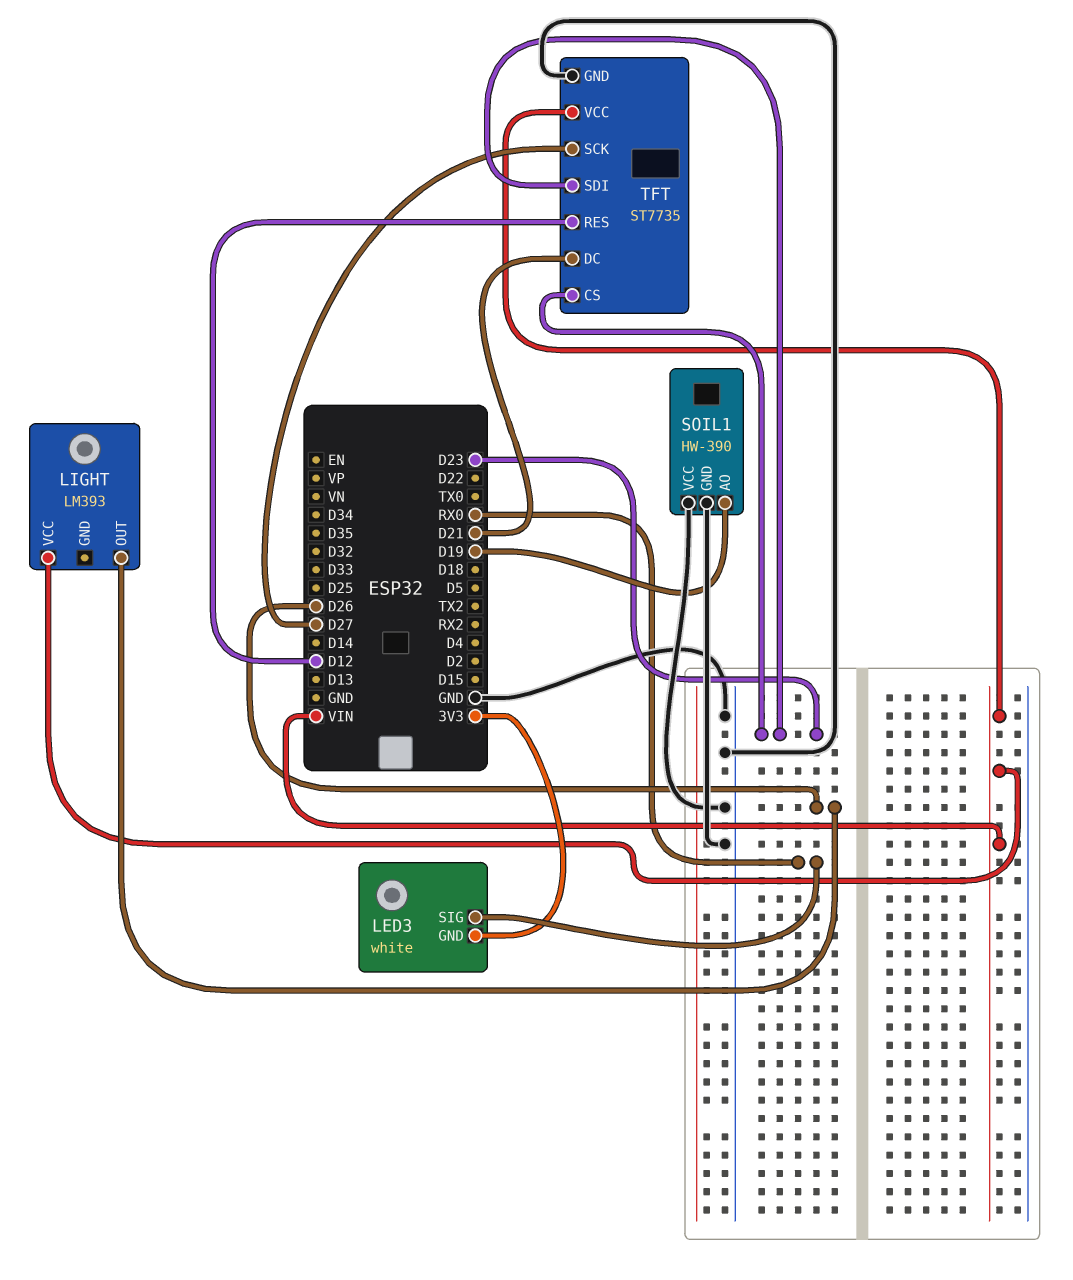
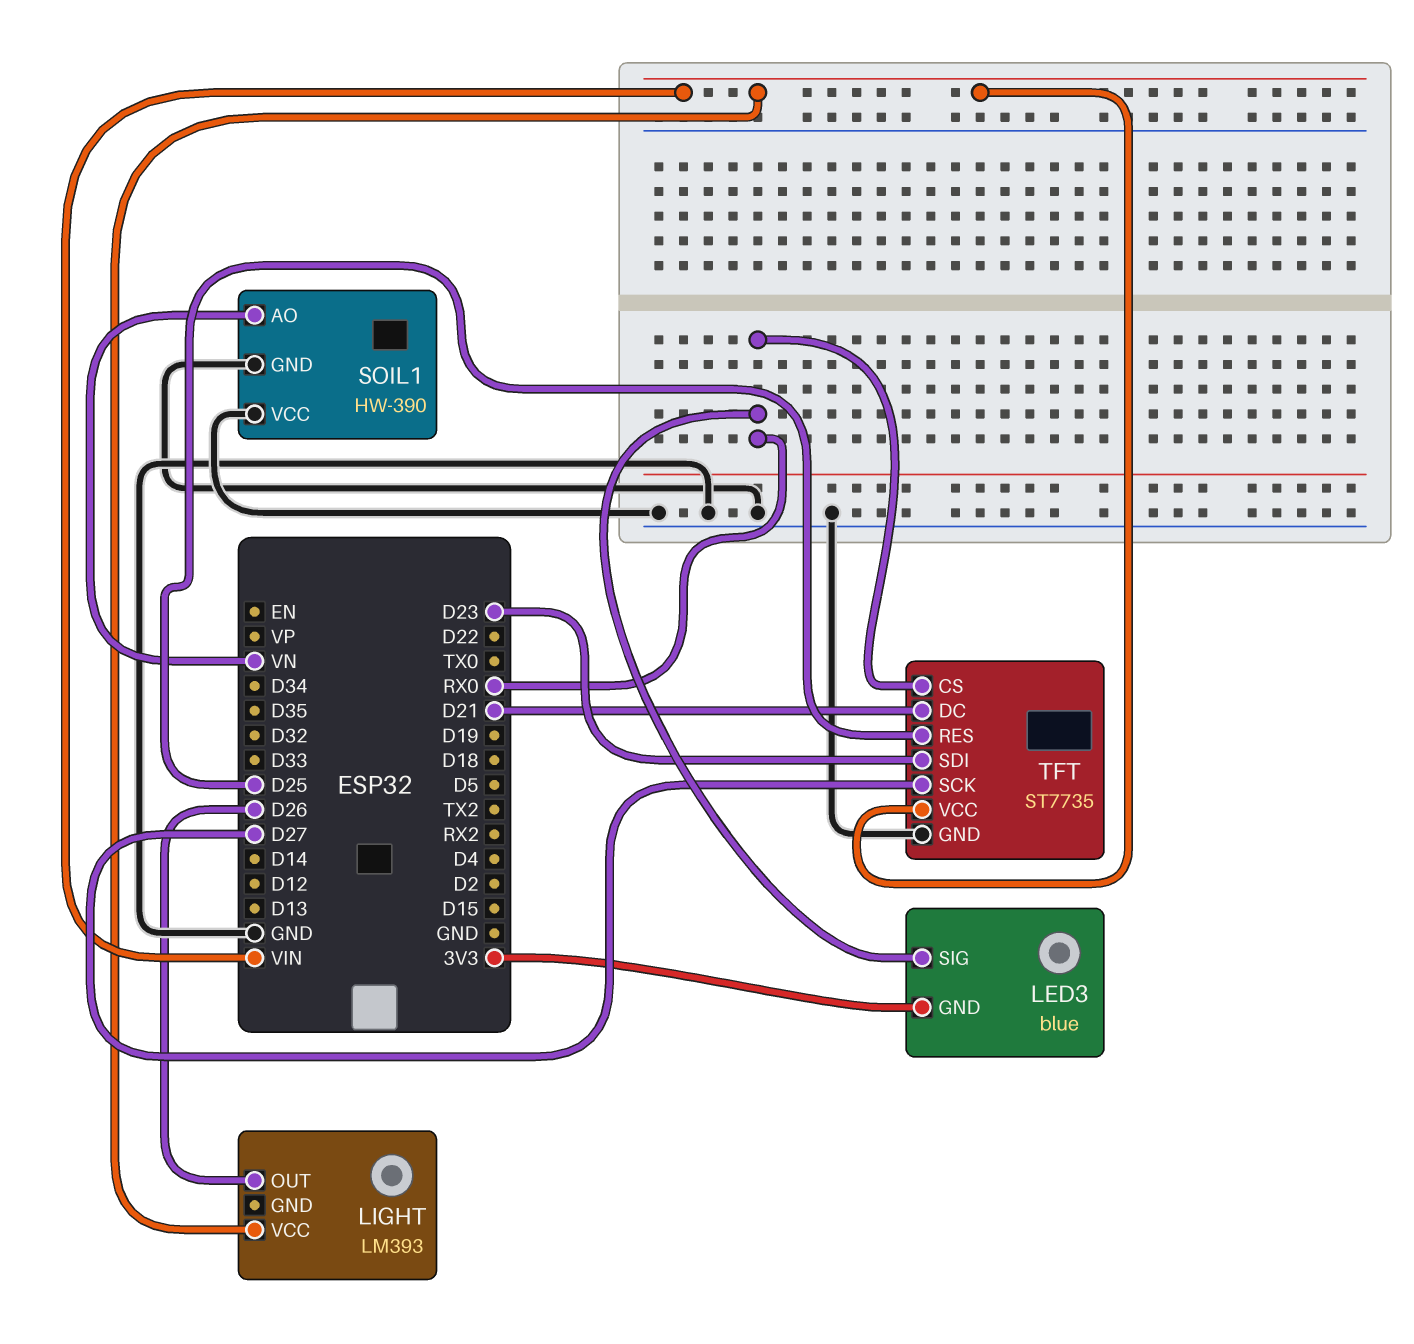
LED3: white -> blue
SOIL1 pin AO: D19 -> VN
TFT pin CS: D23 -> RX0
TFT pin RES: D12 -> D25

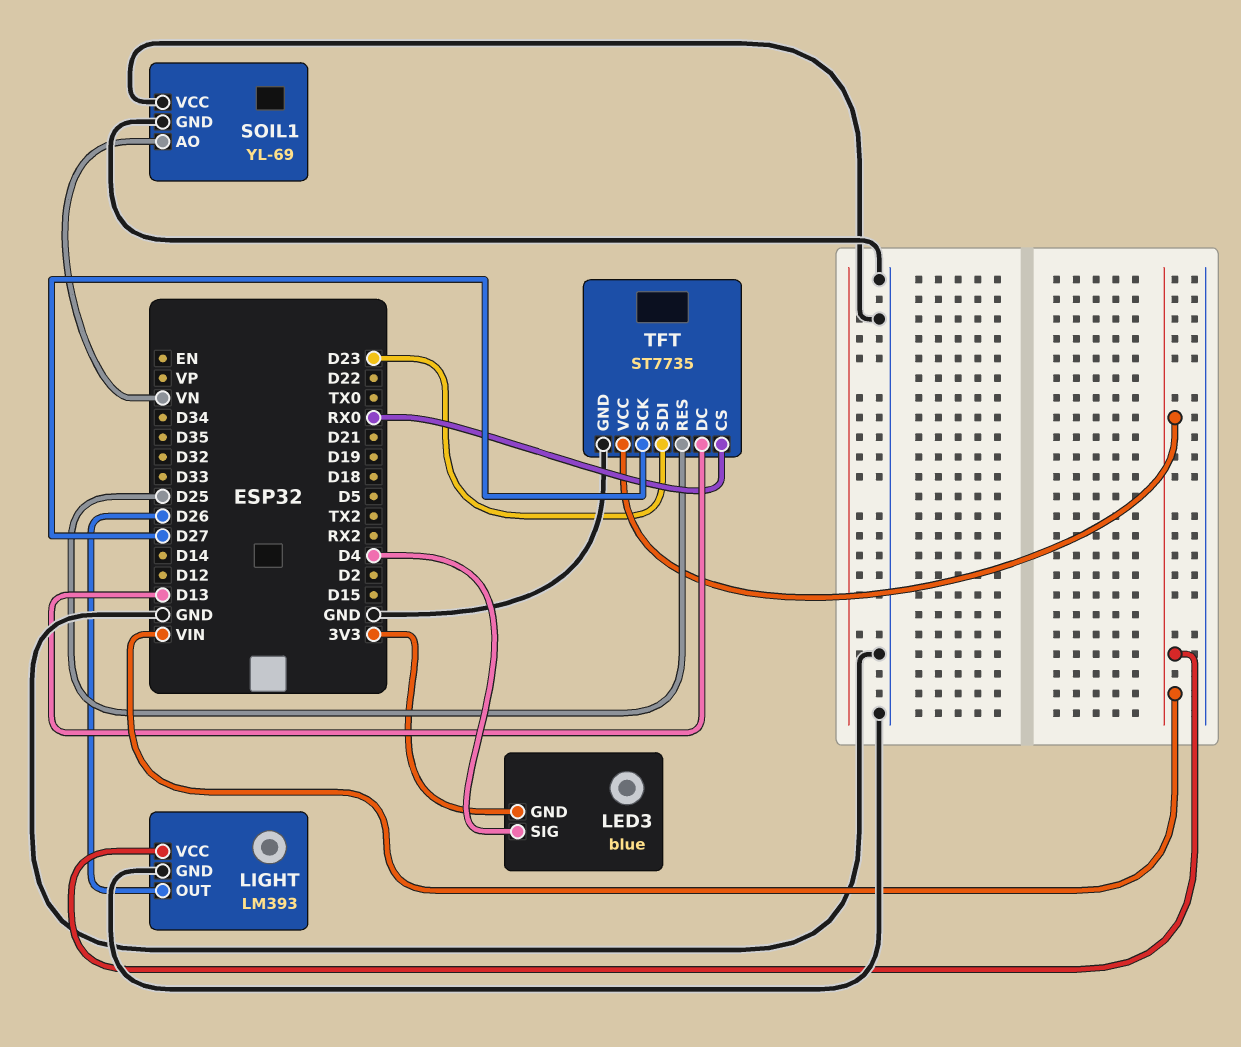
LED3 pin SIG: RX0 -> D4
LIGHT pin GND: none -> GND
SOIL1: HW-390 -> YL-69
TFT pin DC: D21 -> D13

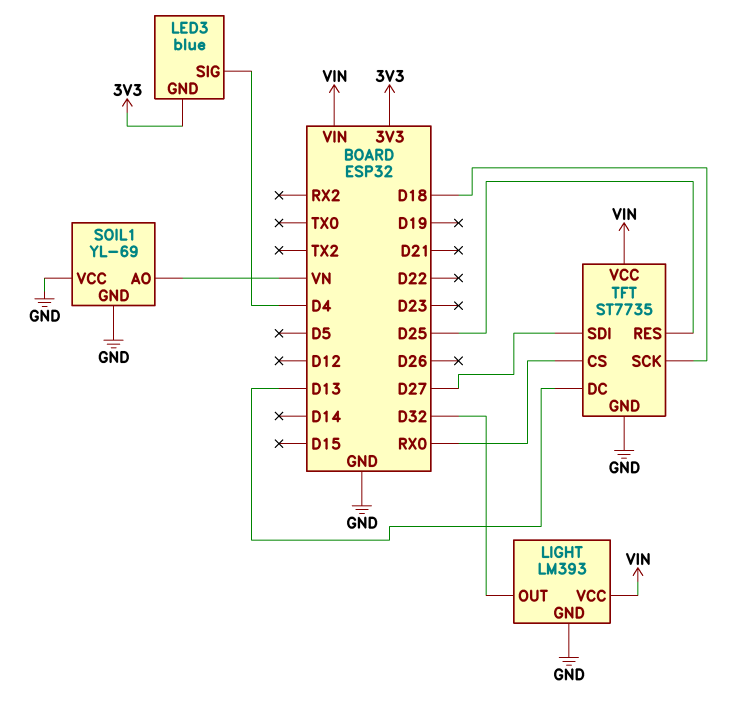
LIGHT pin OUT: D26 -> D32
TFT pin SCK: D27 -> D18
TFT pin SDI: D23 -> D27

